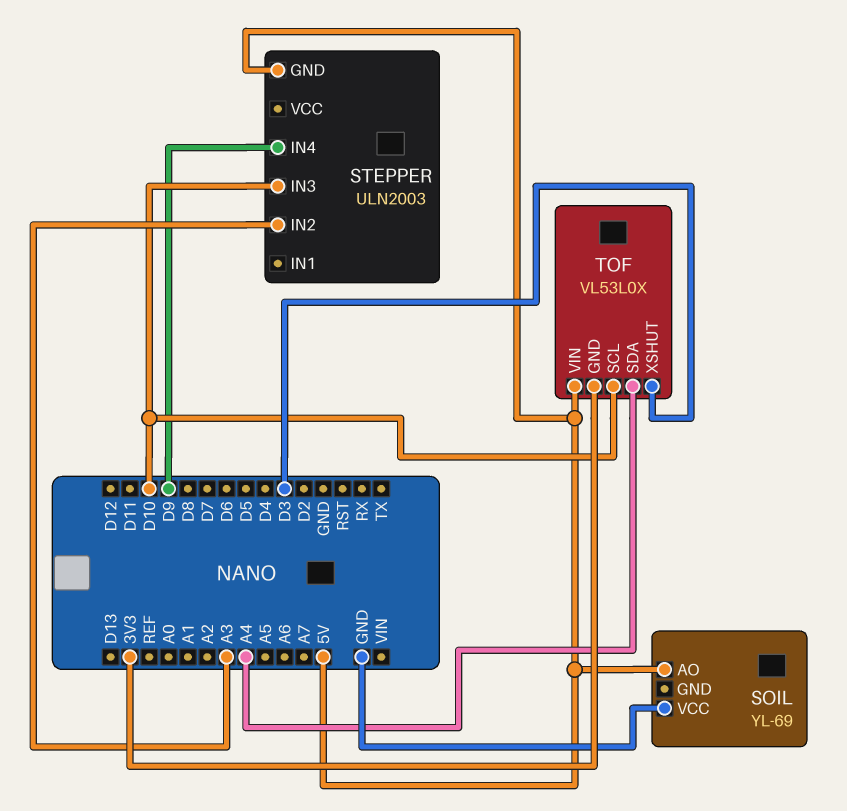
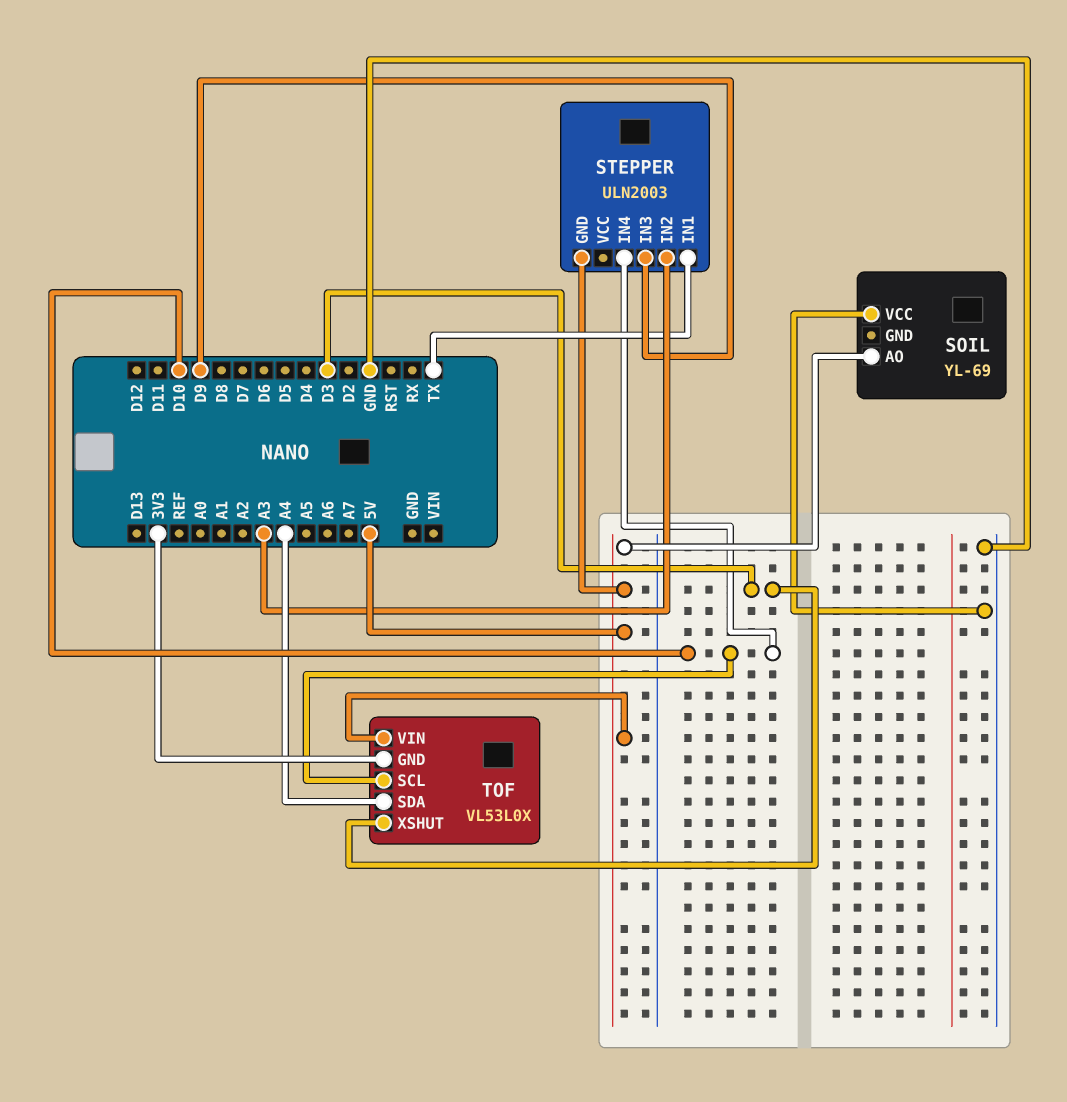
STEPPER pin IN1: none -> TX
STEPPER pin IN3: D10 -> D9
STEPPER pin IN4: D9 -> D10

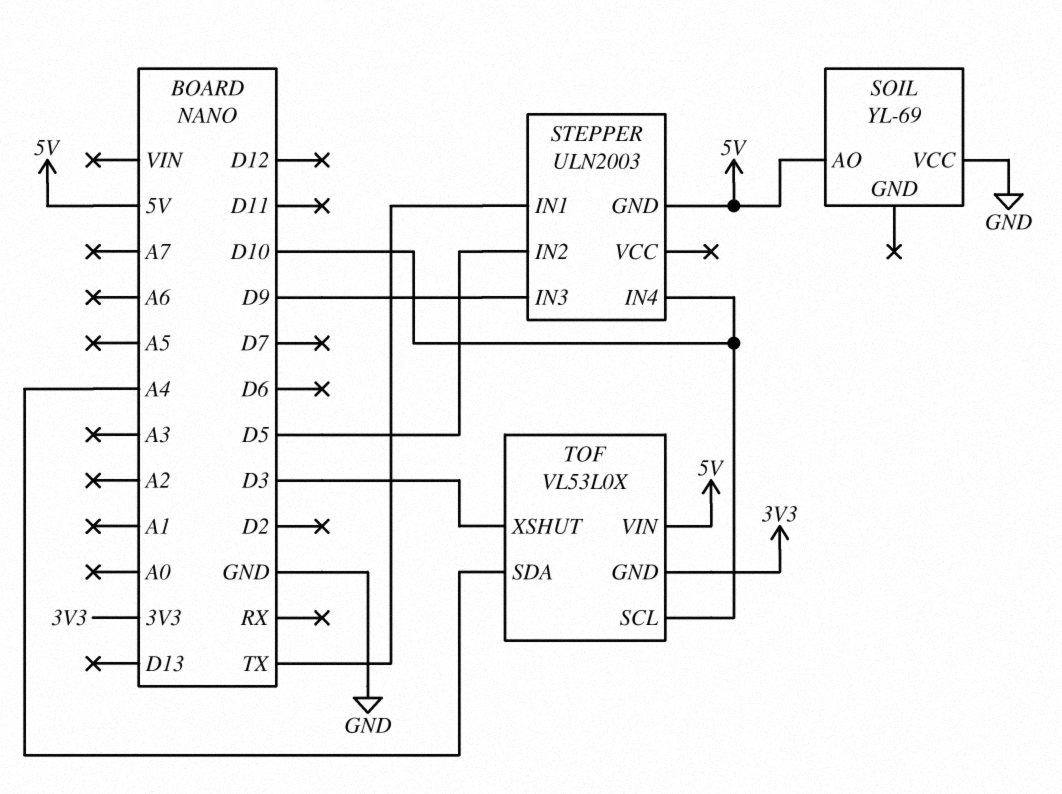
STEPPER pin IN2: A3 -> D5

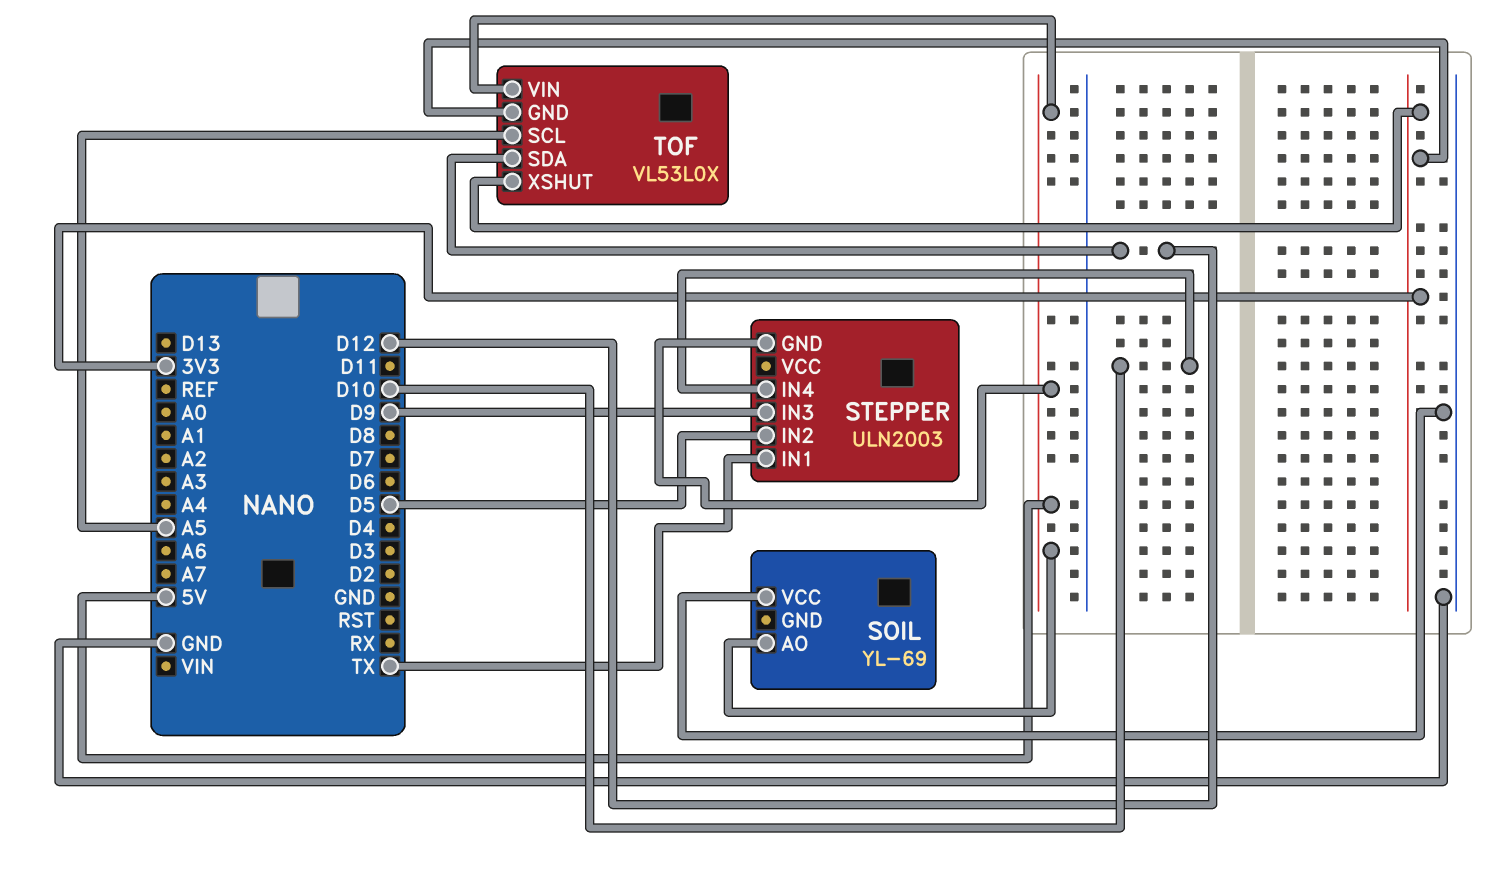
TOF pin SCL: D10 -> A5
TOF pin SDA: A4 -> D12
TOF pin XSHUT: D3 -> 3V3

